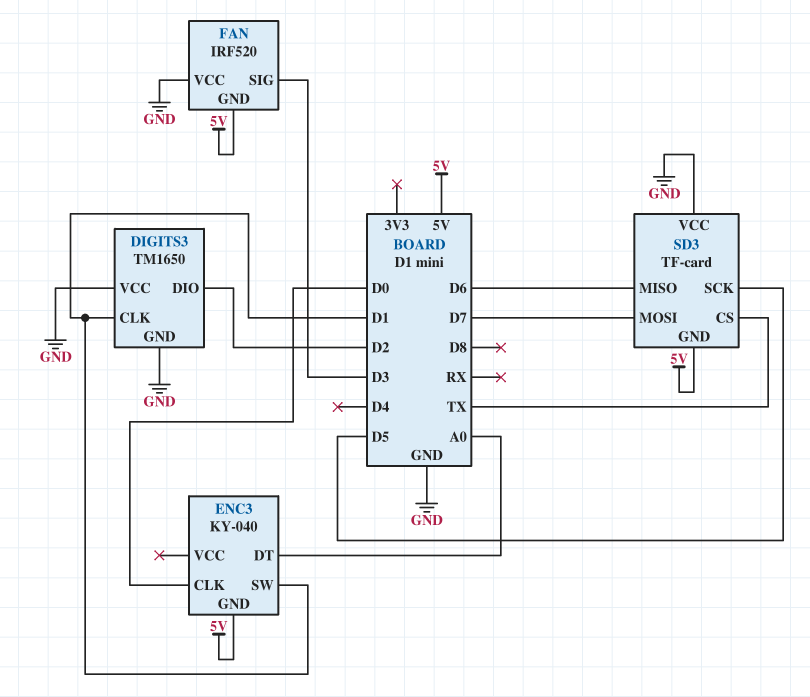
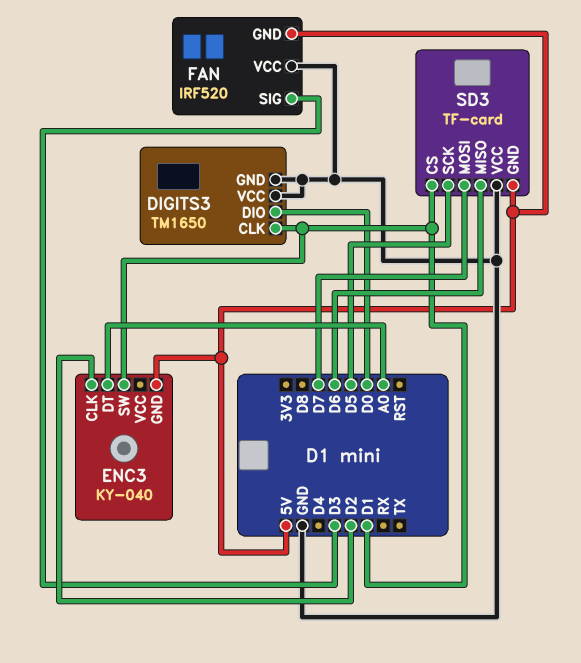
DIGITS3 pin DIO: D2 -> D0
ENC3 pin CLK: D0 -> D2
SD3 pin CS: TX -> D1

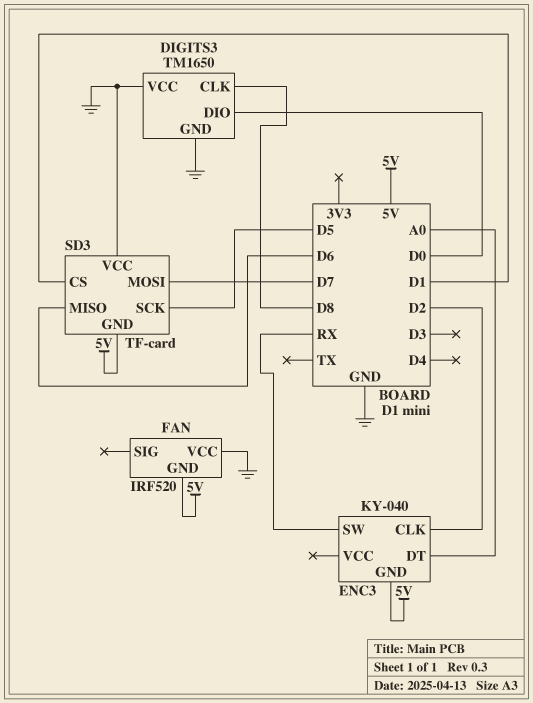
DIGITS3 pin CLK: D1 -> D8
ENC3 pin SW: D1 -> RX
FAN pin SIG: D3 -> none

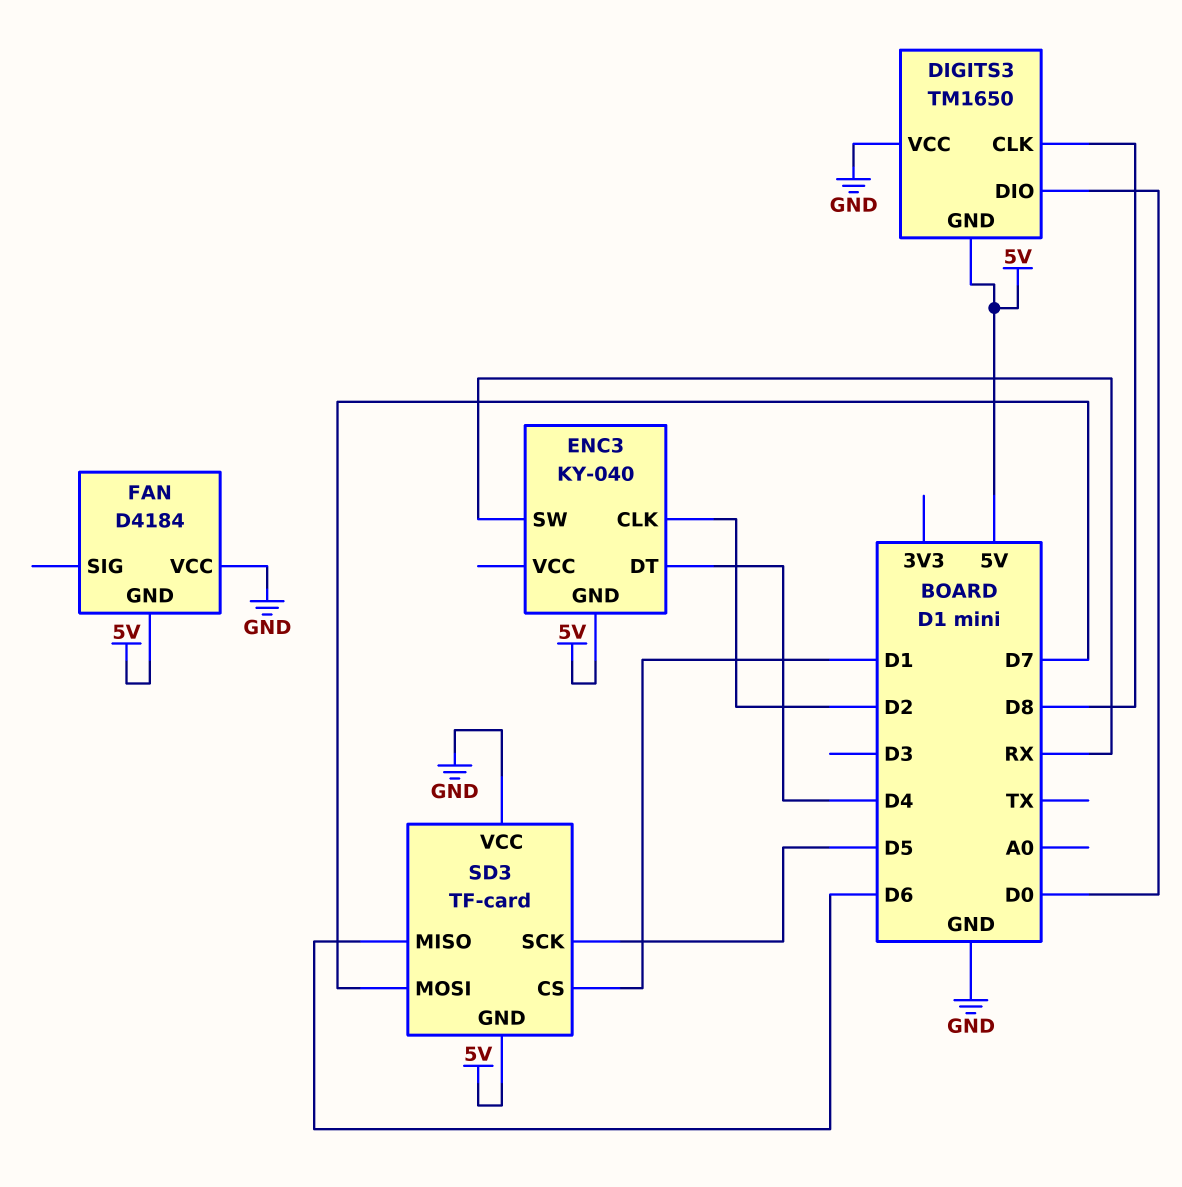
DIGITS3 pin GND: GND -> 5V
ENC3 pin DT: A0 -> D4
FAN: IRF520 -> D4184

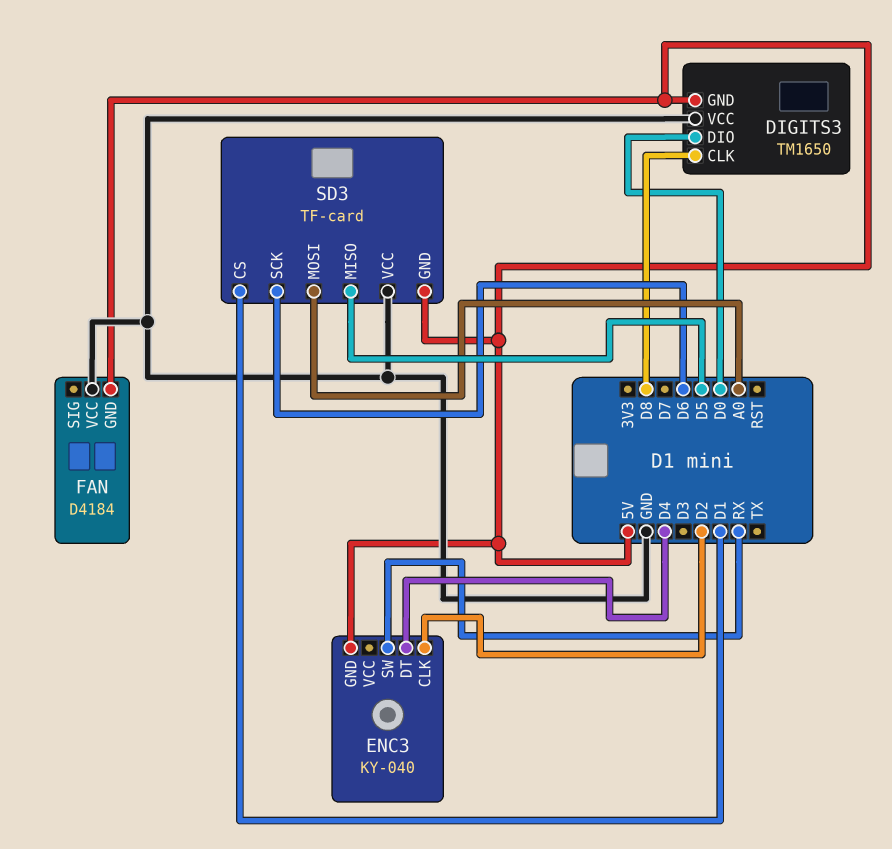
SD3 pin MISO: D6 -> D5
SD3 pin MOSI: D7 -> A0
SD3 pin SCK: D5 -> D6

